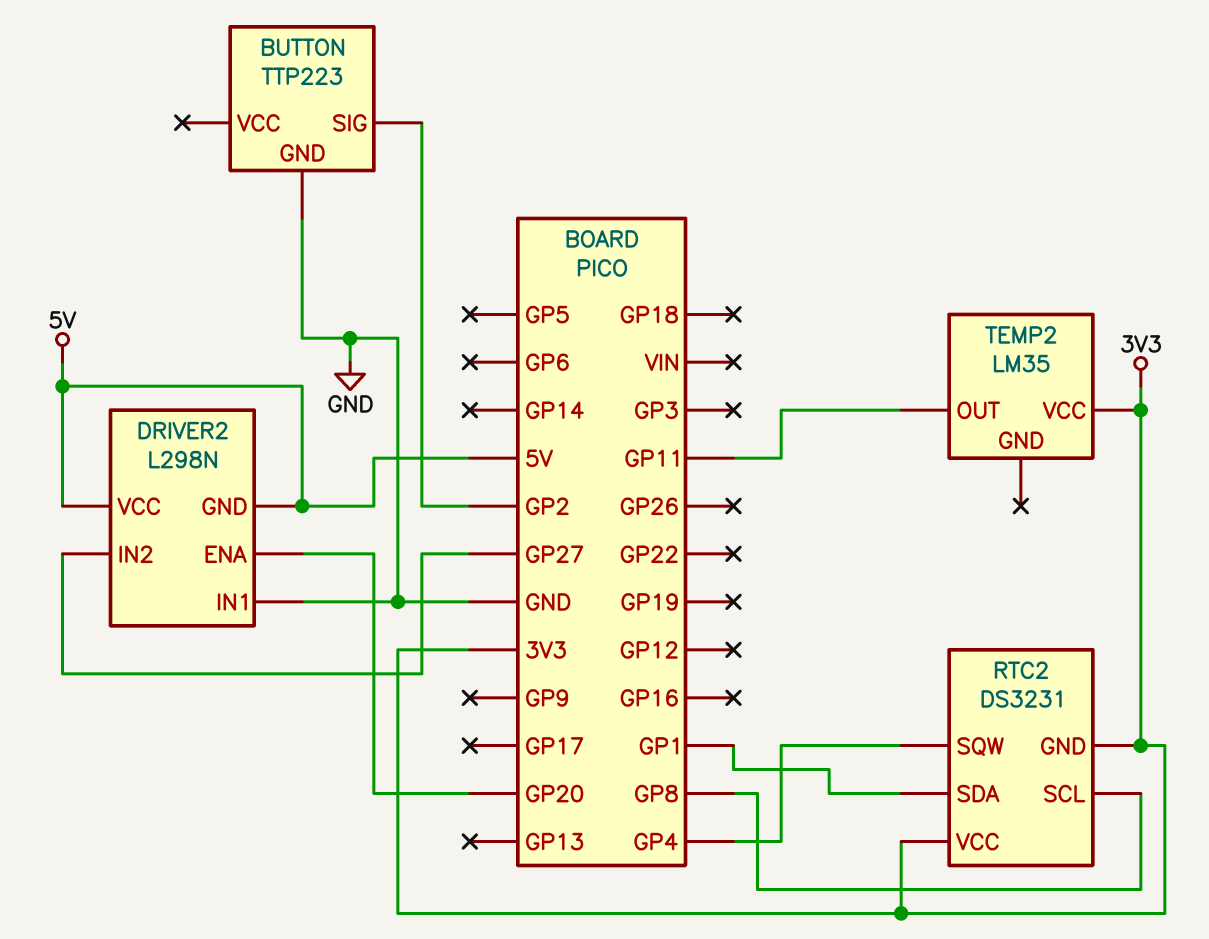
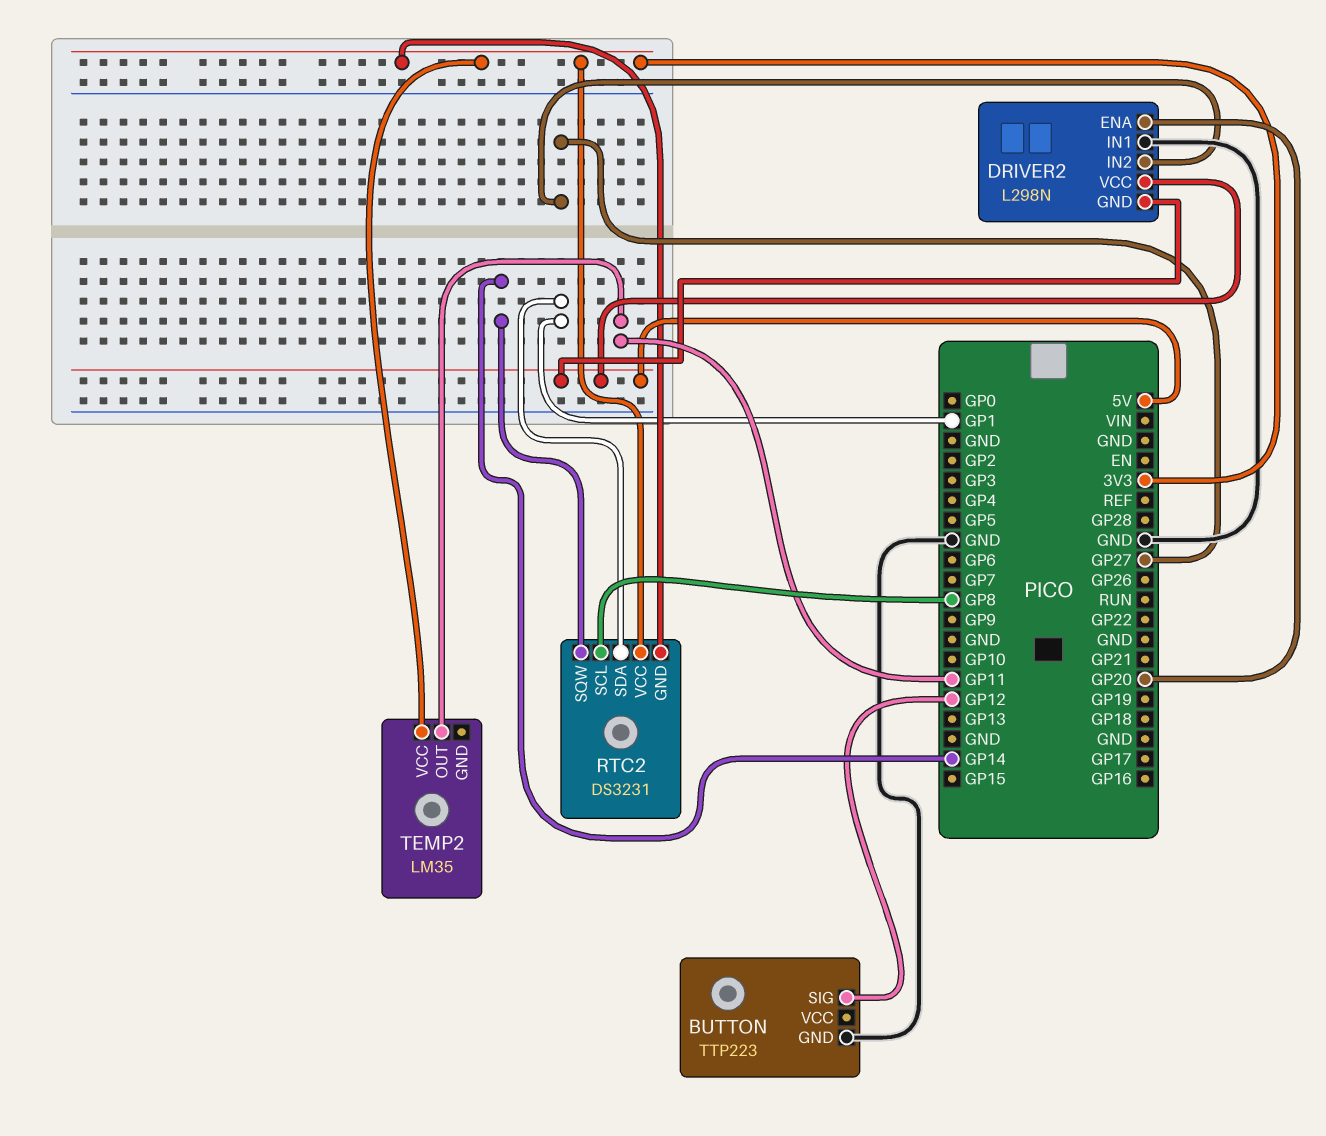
BUTTON pin SIG: GP2 -> GP12
RTC2 pin SQW: GP4 -> GP14

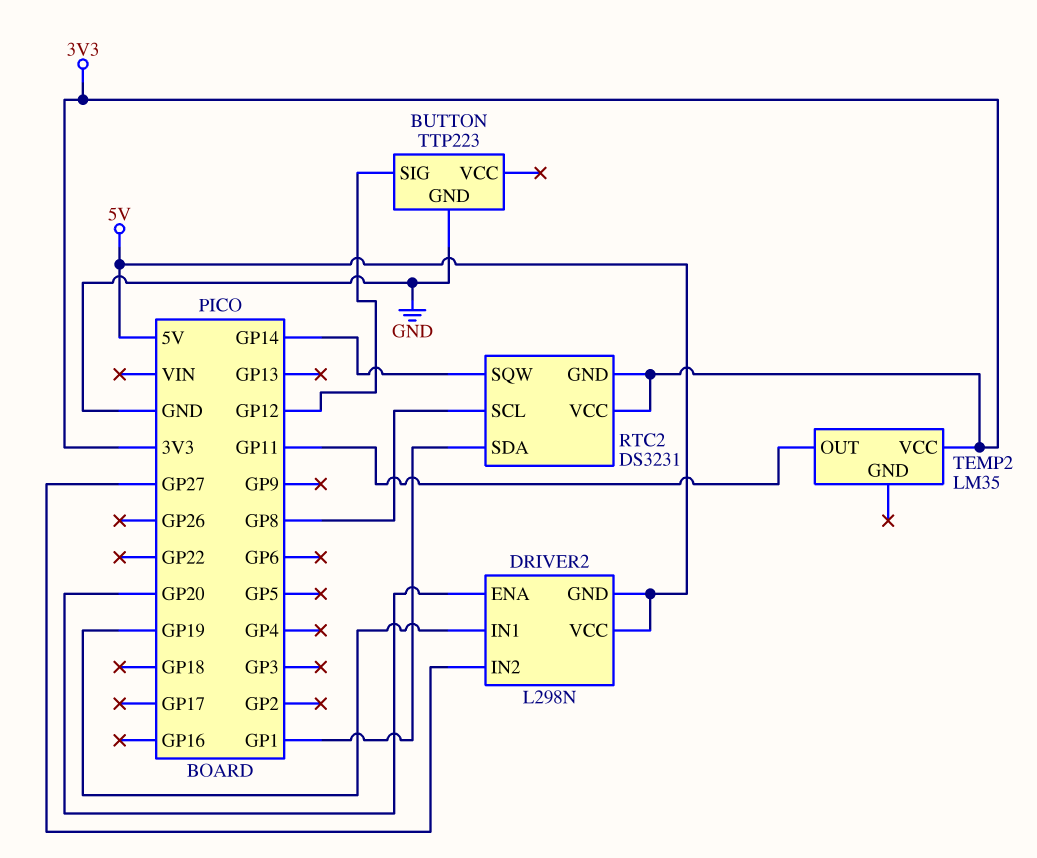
DRIVER2 pin IN1: GND -> GP19

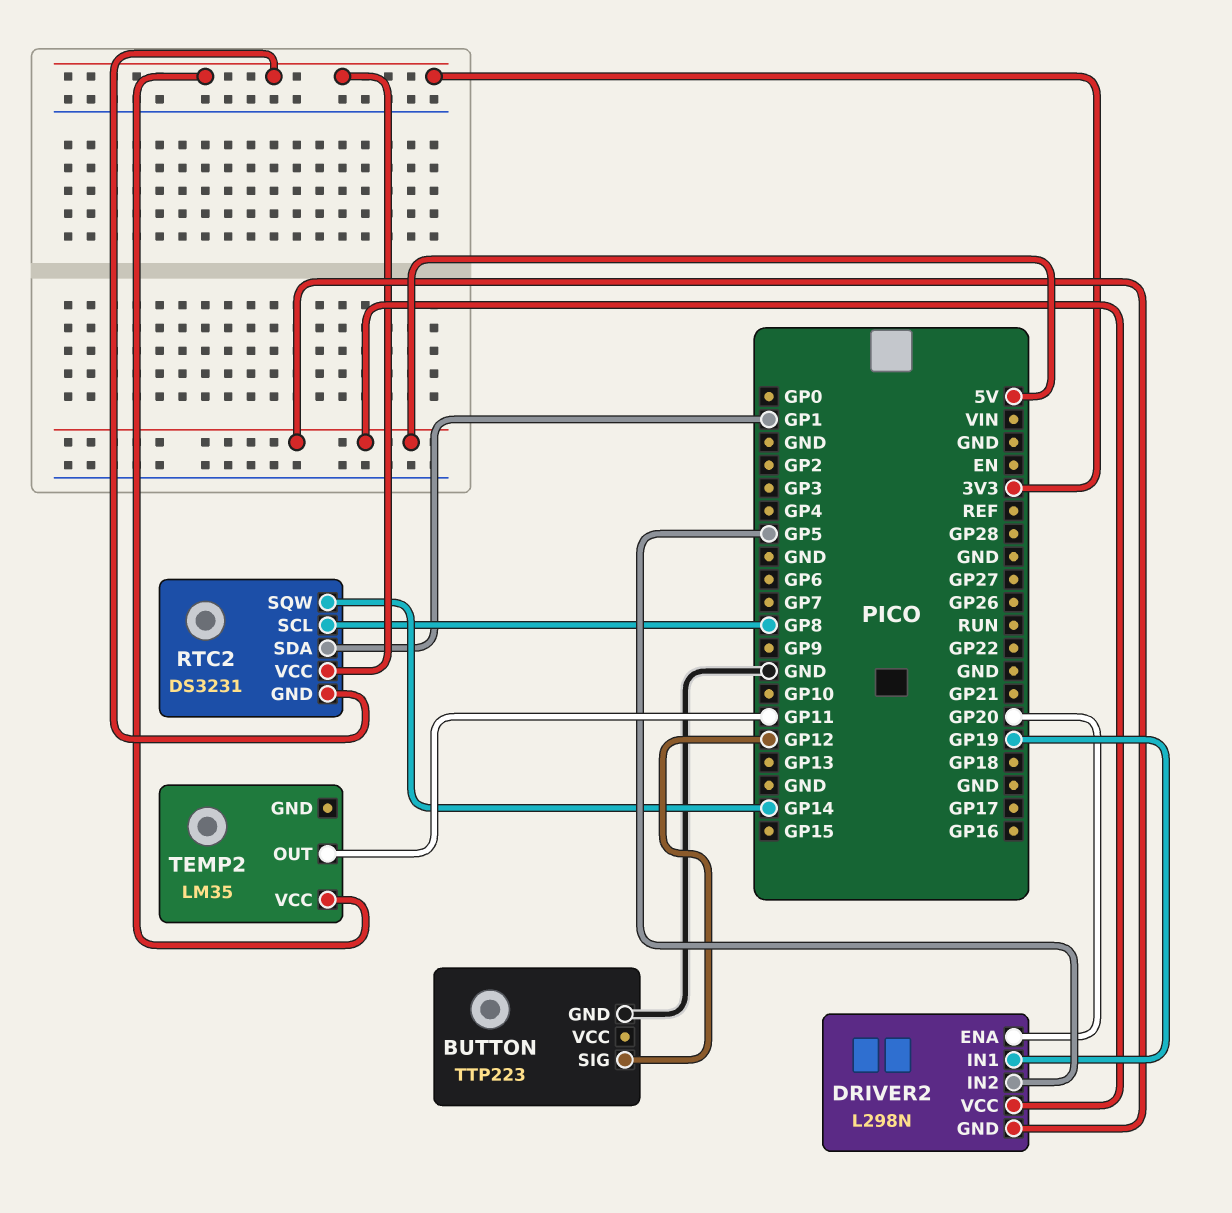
DRIVER2 pin IN2: GP27 -> GP5

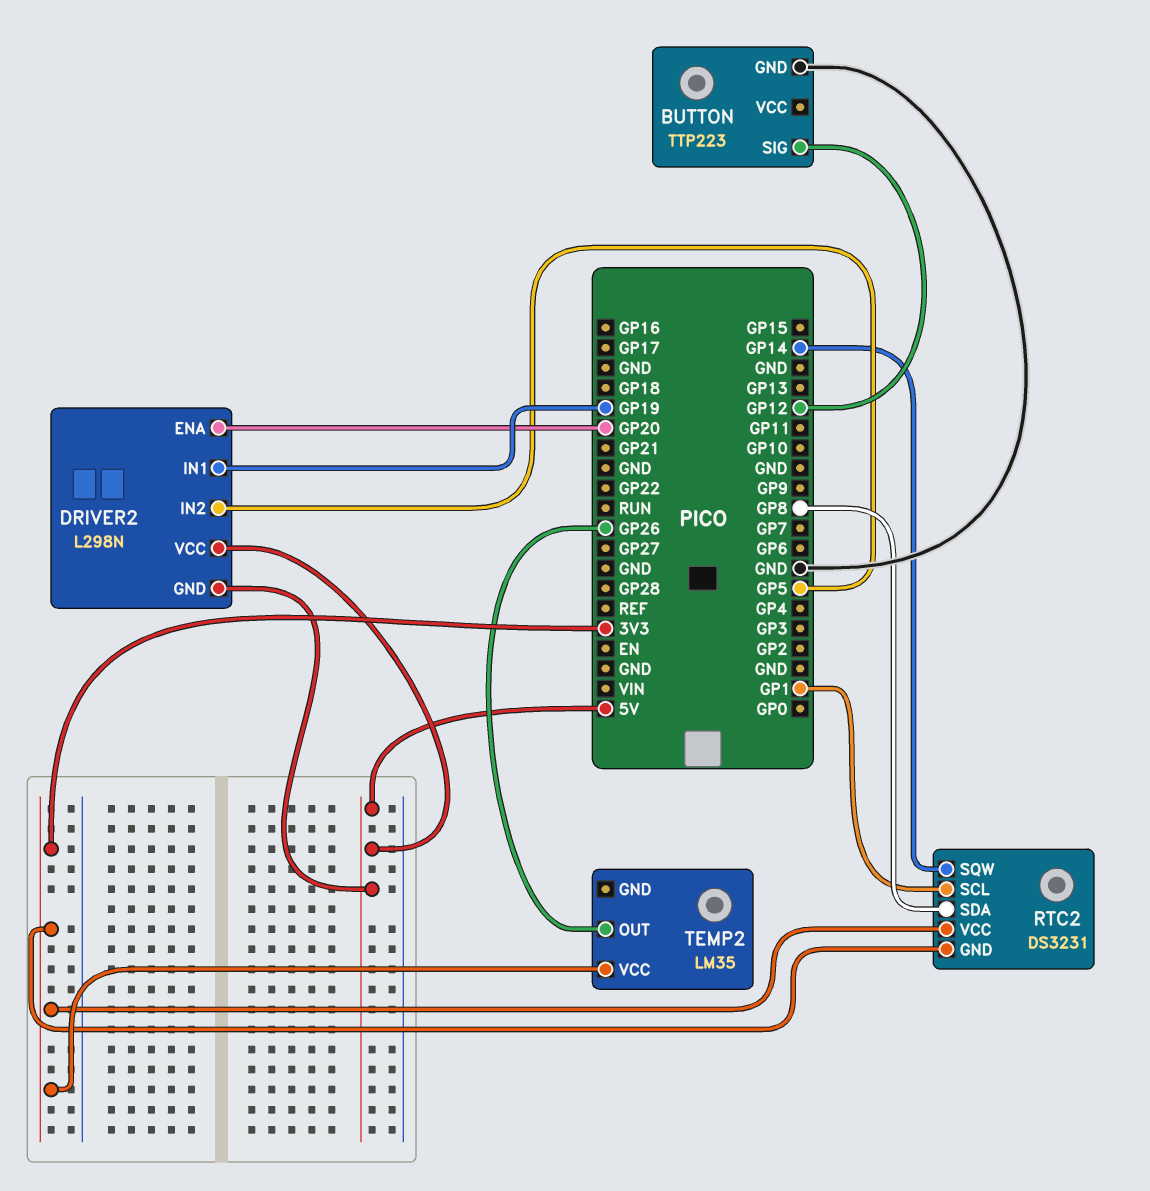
RTC2 pin SCL: GP8 -> GP1
RTC2 pin SDA: GP1 -> GP8
TEMP2 pin OUT: GP11 -> GP26

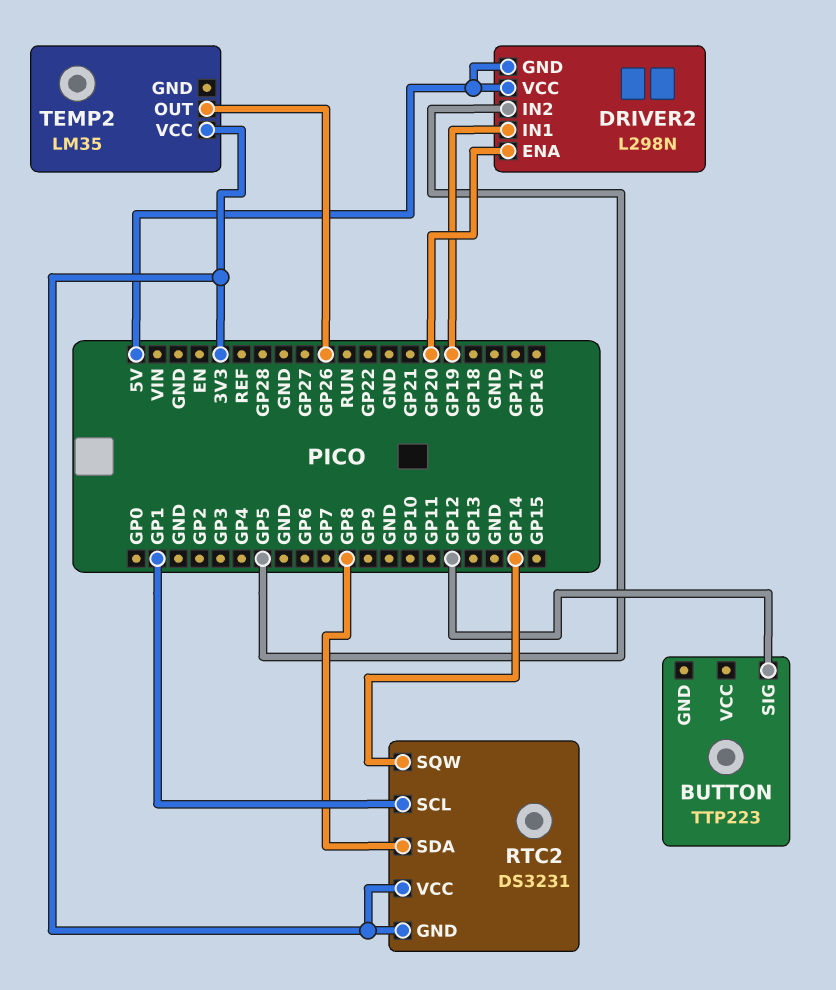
BUTTON pin GND: GND -> none

